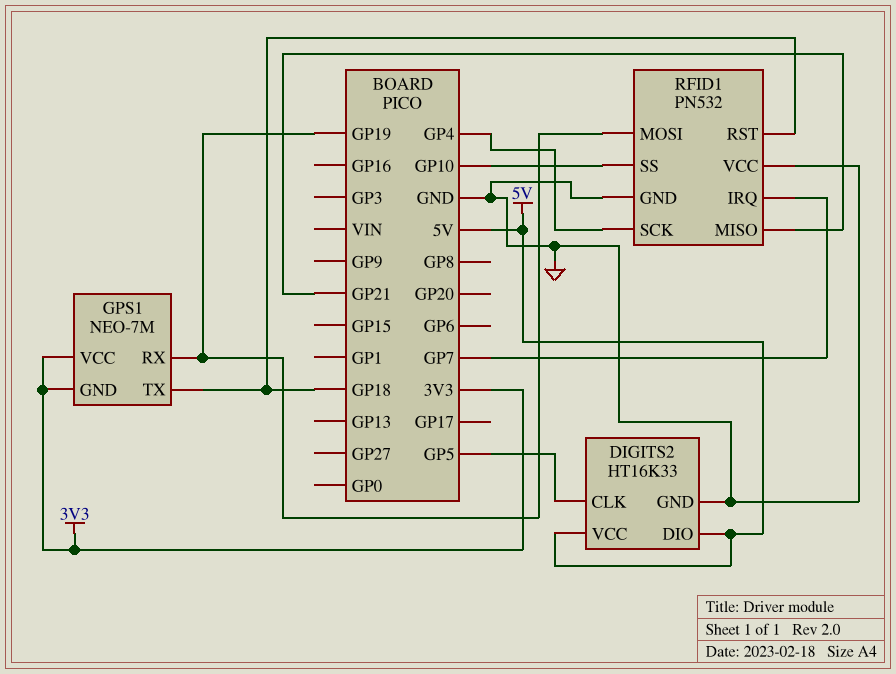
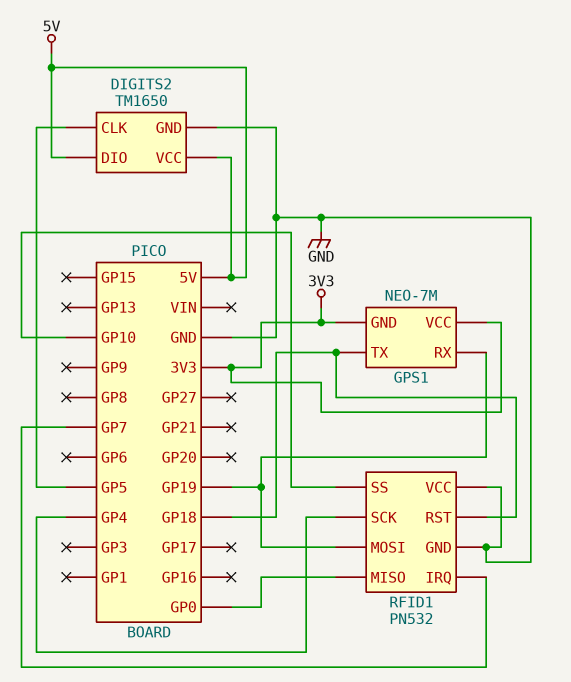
DIGITS2: HT16K33 -> TM1650
RFID1 pin MISO: GP21 -> GP0

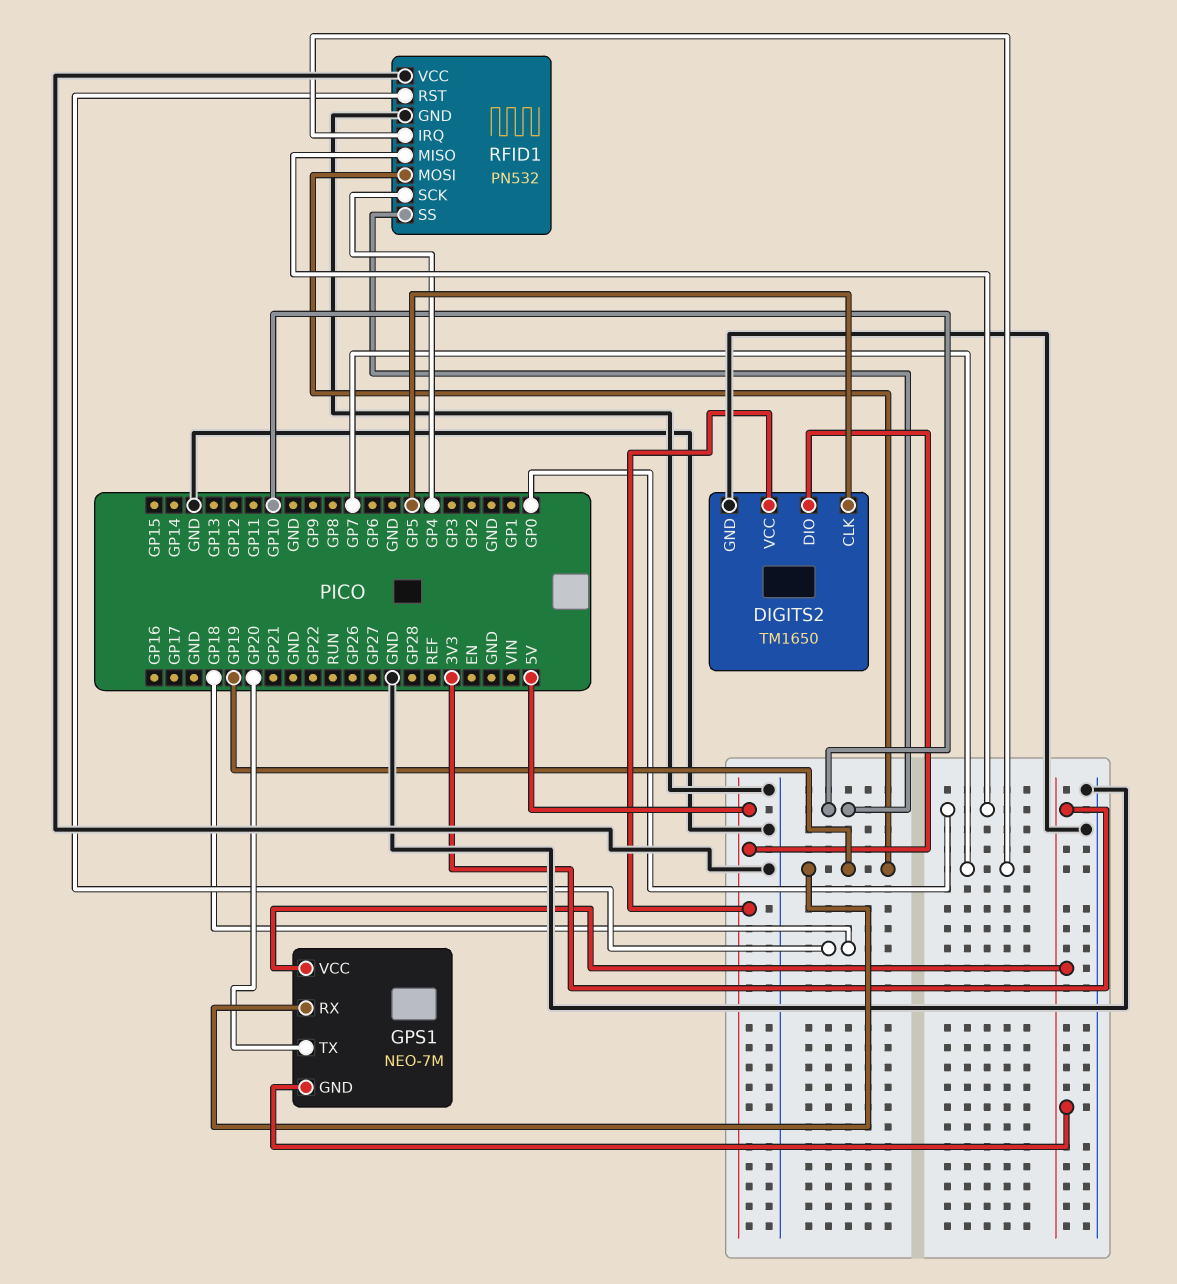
GPS1 pin TX: GP18 -> GP20

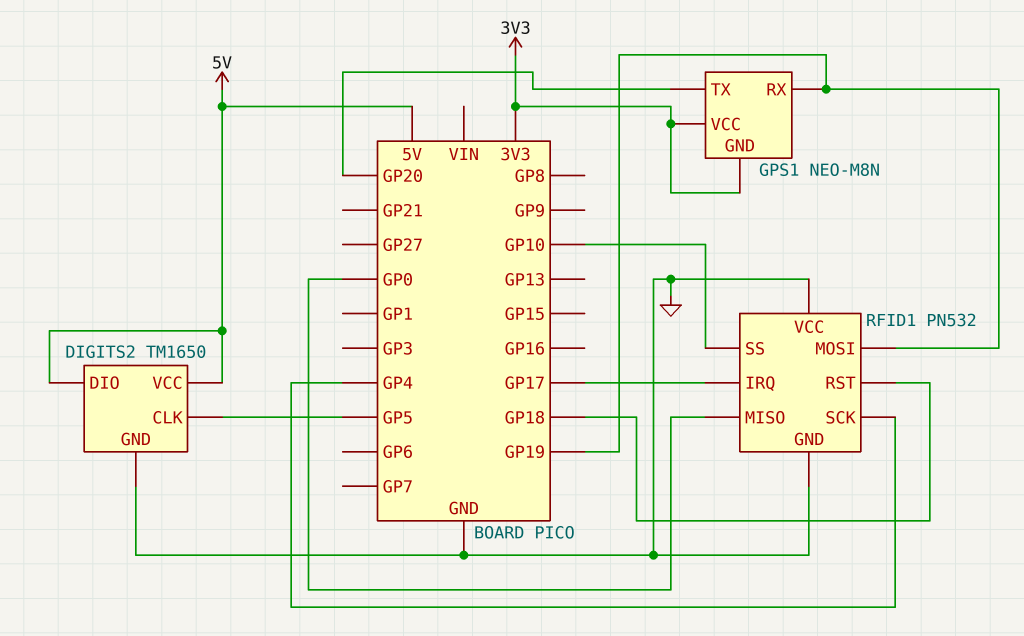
GPS1: NEO-7M -> NEO-M8N
RFID1 pin IRQ: GP7 -> GP17

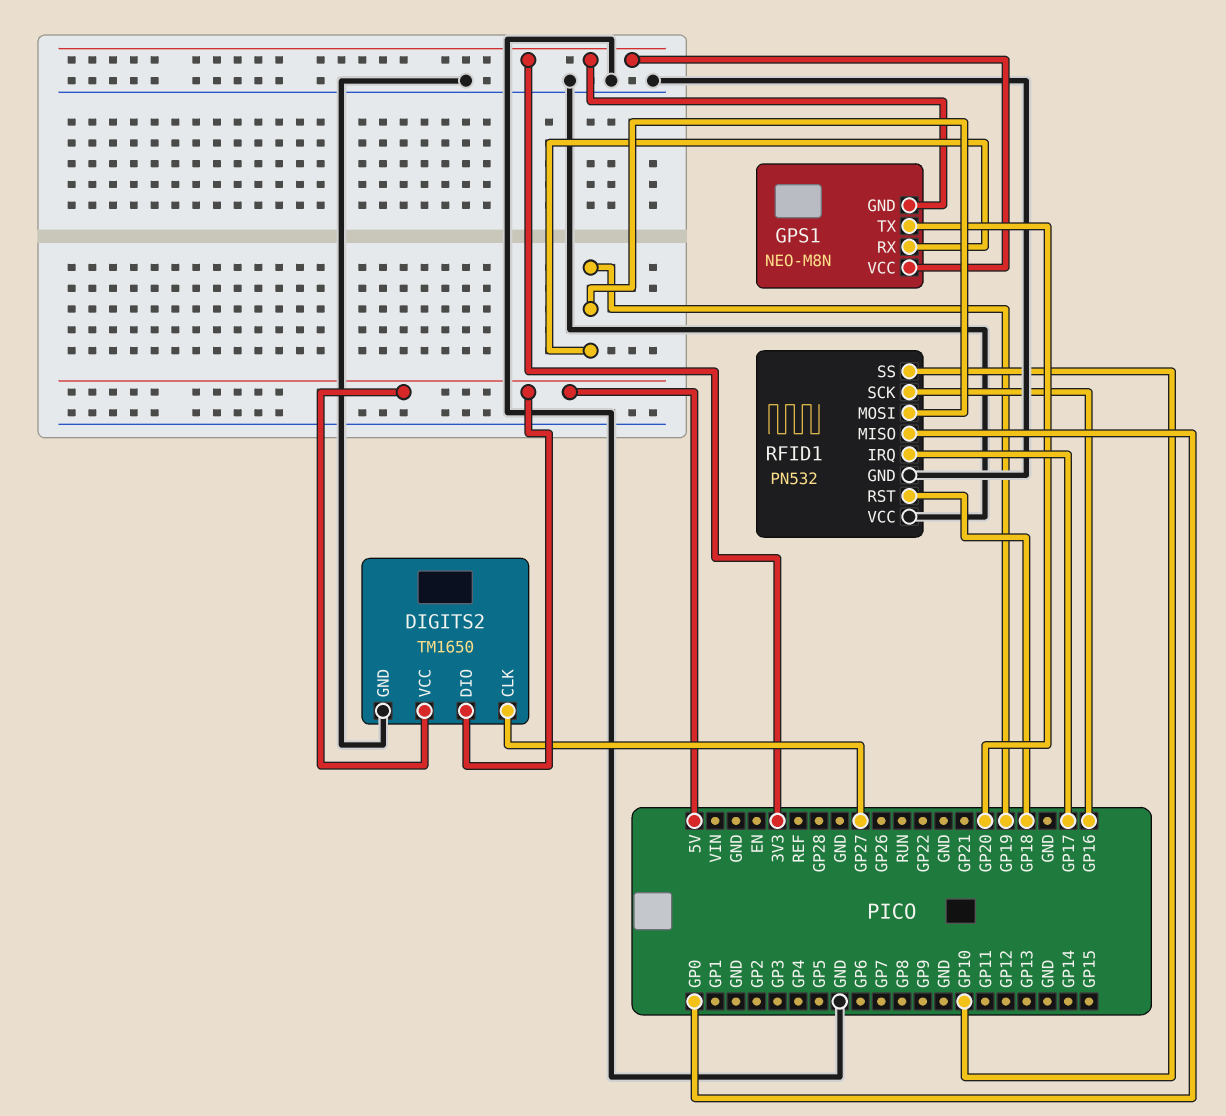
DIGITS2 pin CLK: GP5 -> GP27
RFID1 pin SCK: GP4 -> GP16

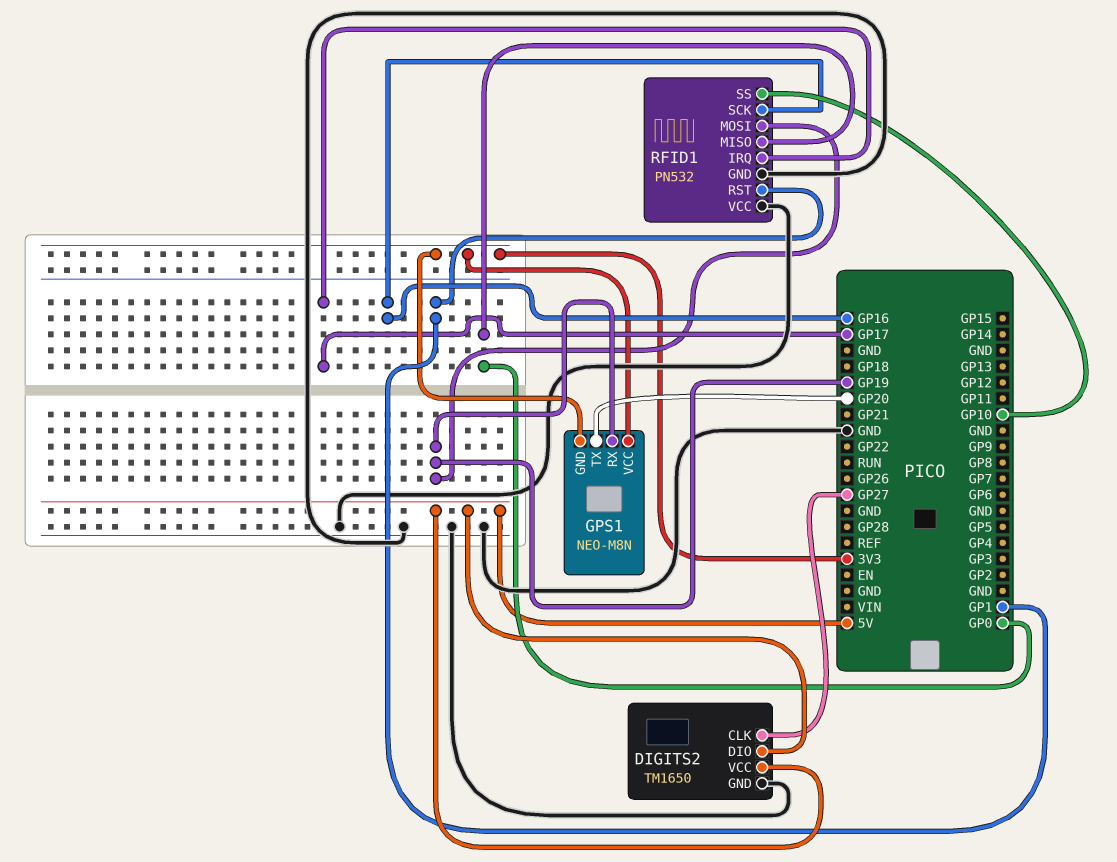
RFID1 pin RST: GP18 -> GP1

